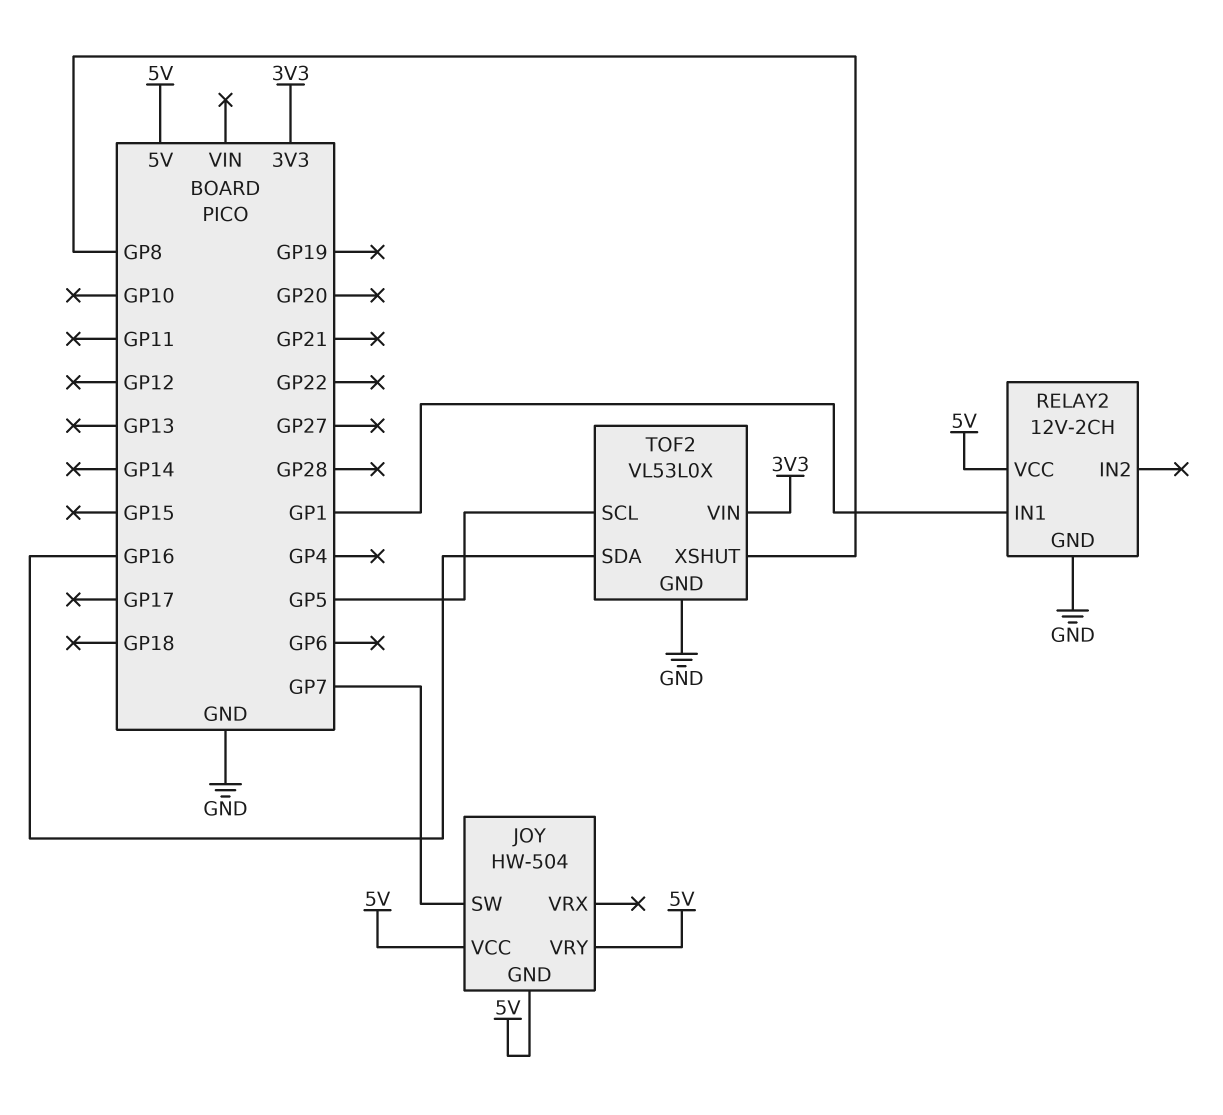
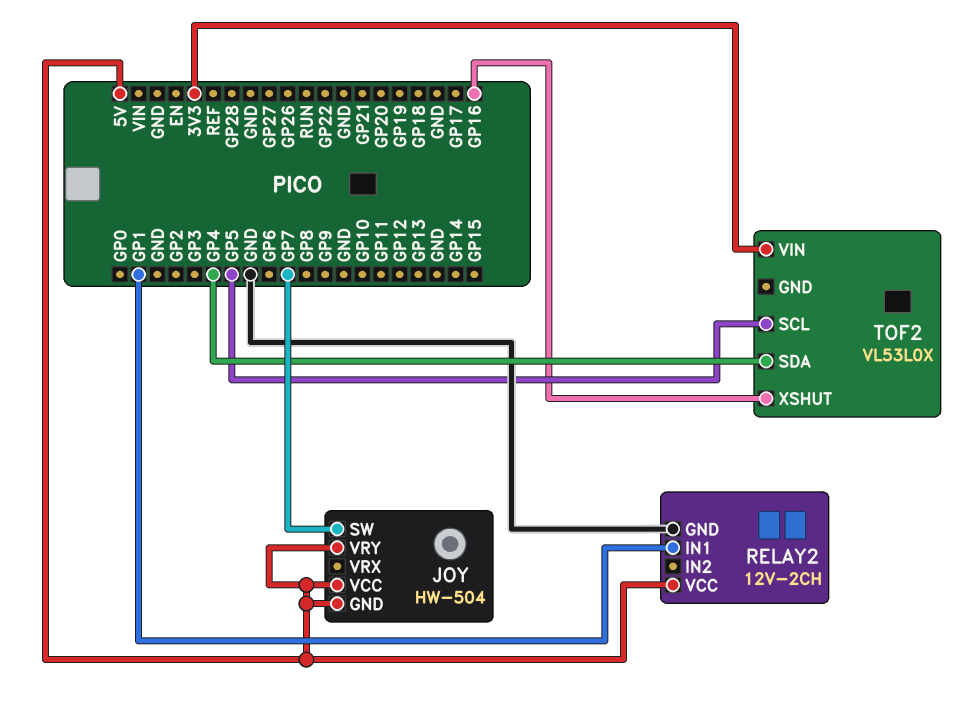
TOF2 pin GND: GND -> none
TOF2 pin SDA: GP16 -> GP4
TOF2 pin XSHUT: GP8 -> GP16

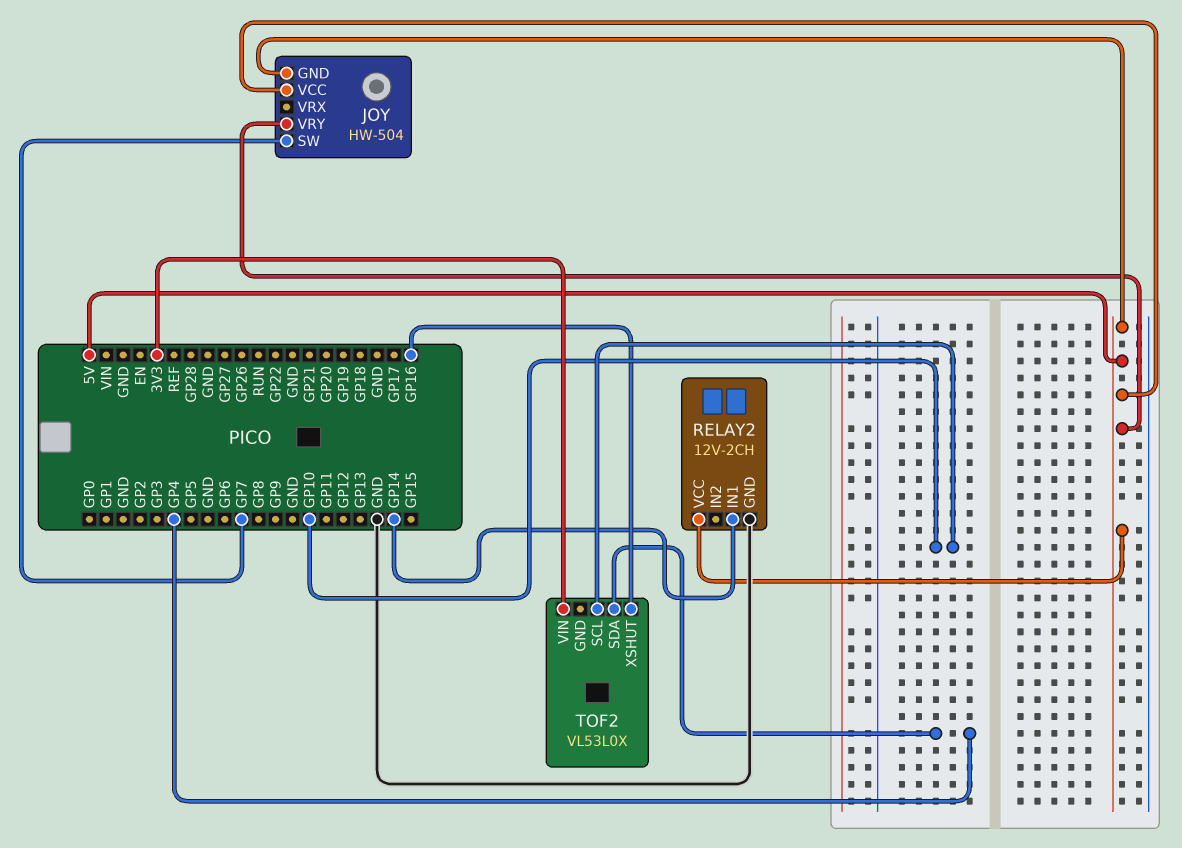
RELAY2 pin IN1: GP1 -> GP14
TOF2 pin SCL: GP5 -> GP10

